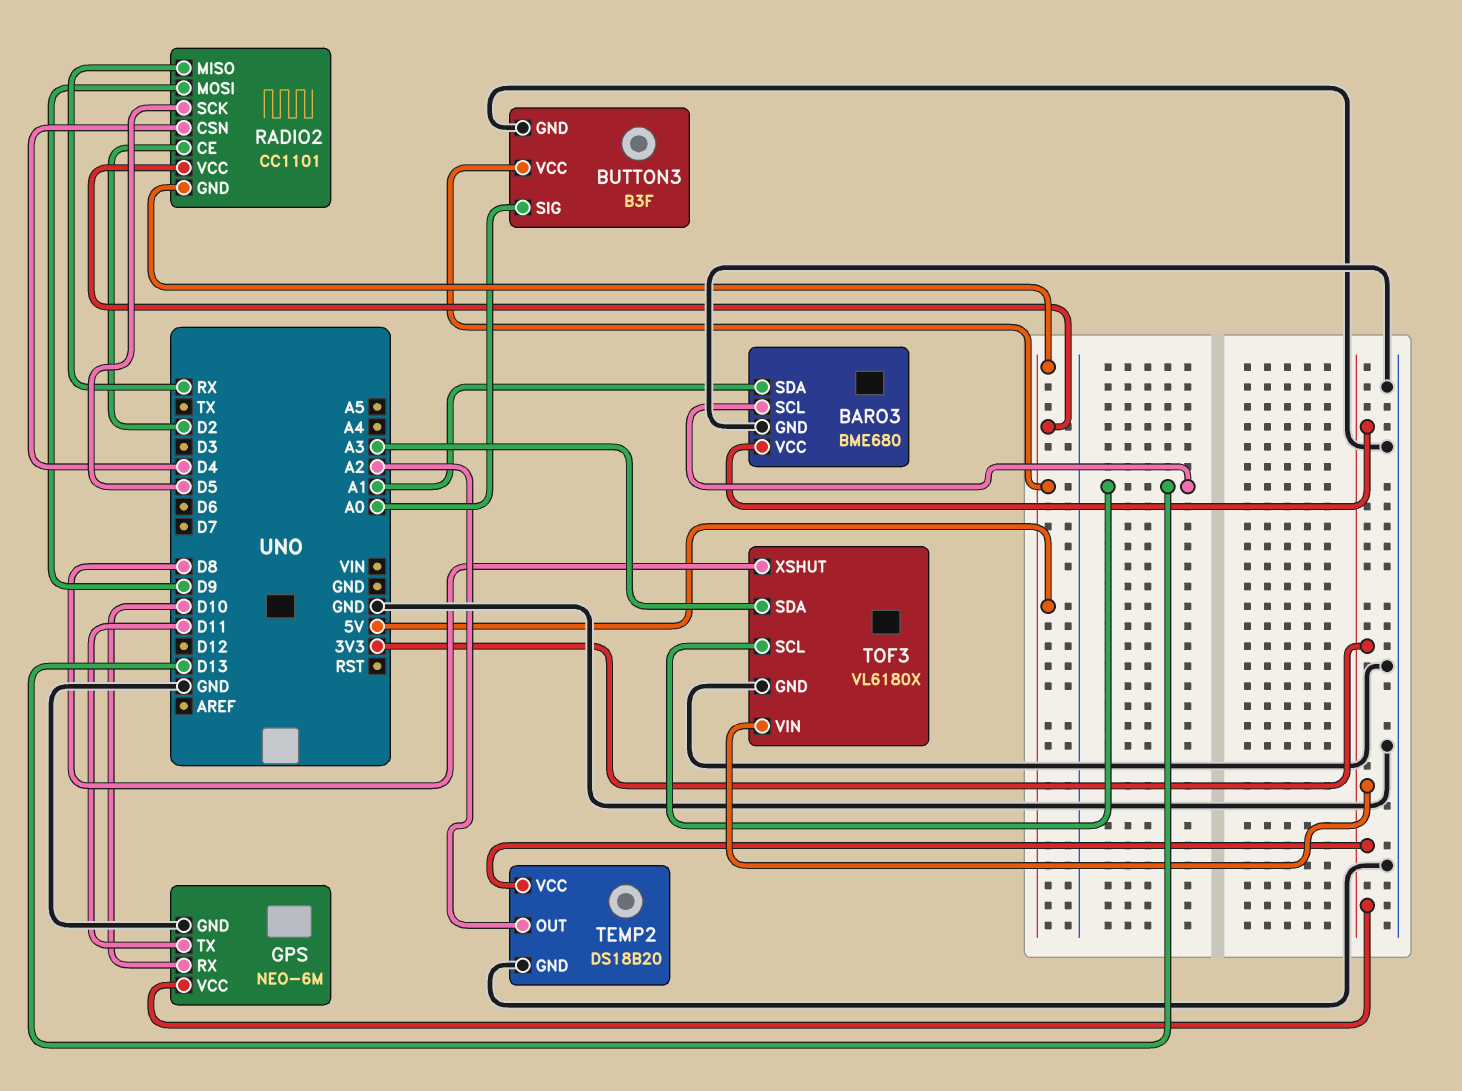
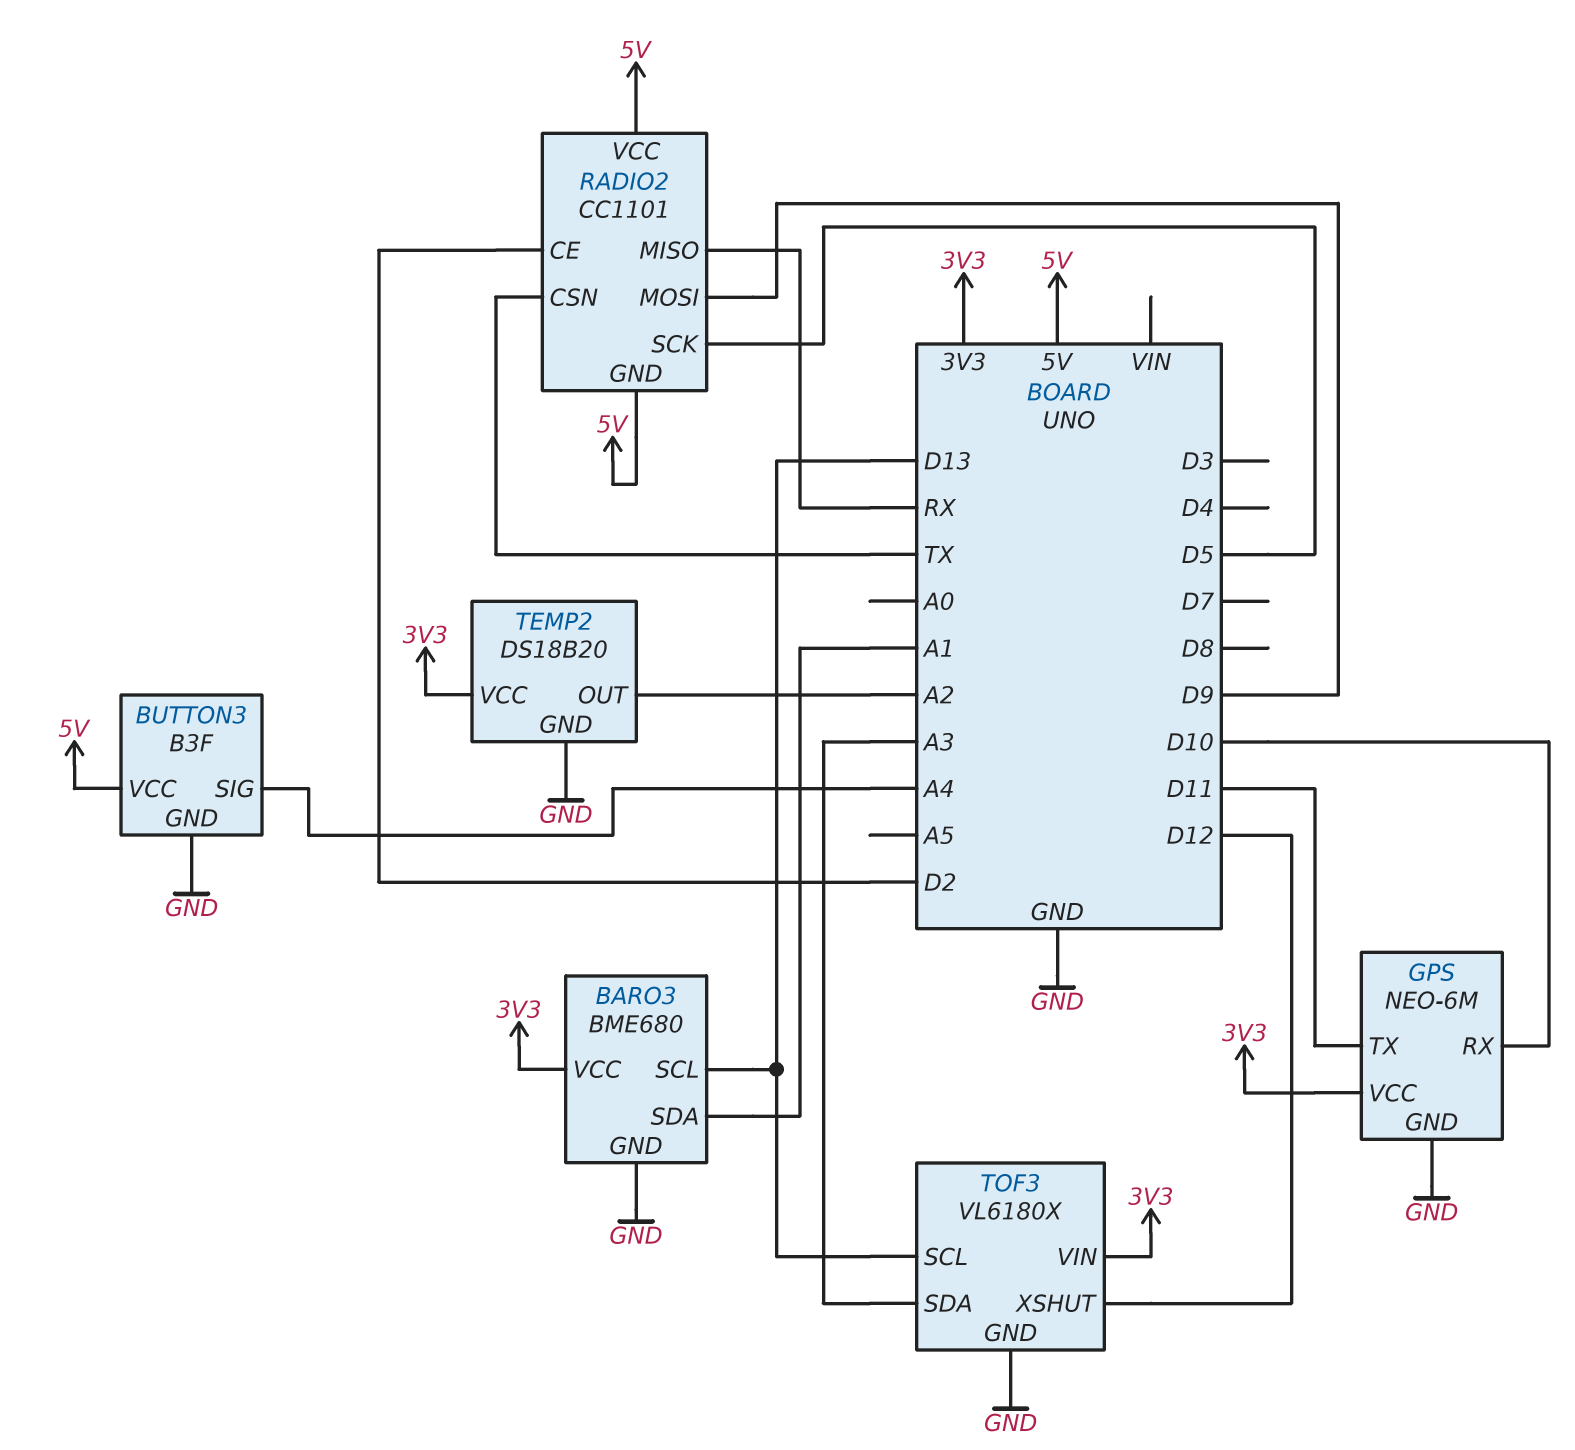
BUTTON3 pin SIG: A0 -> A4
RADIO2 pin CSN: D4 -> TX
TOF3 pin XSHUT: D8 -> D12

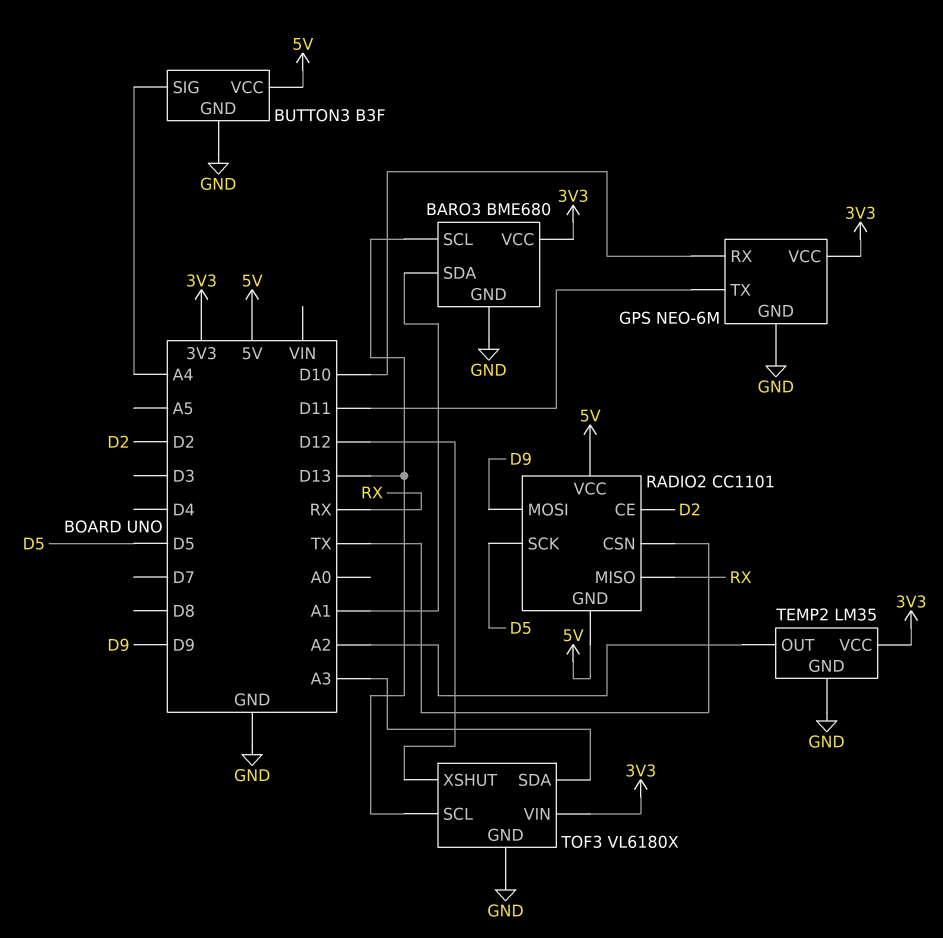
TEMP2: DS18B20 -> LM35

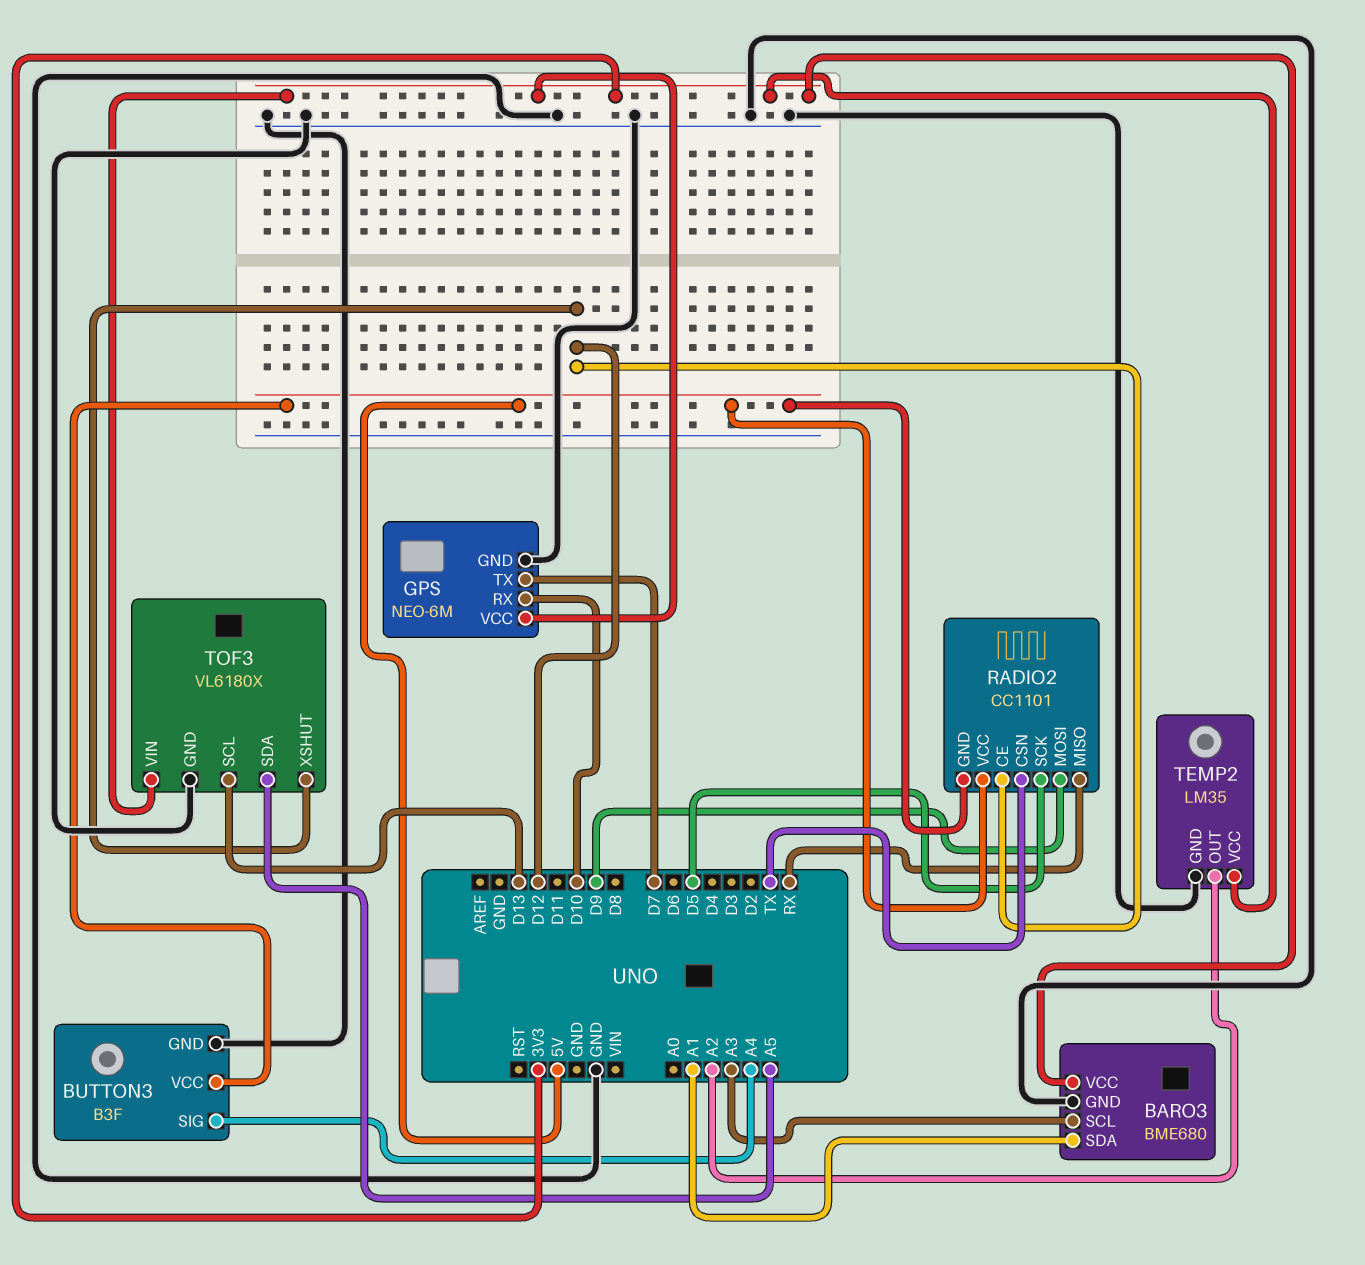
BARO3 pin SCL: D13 -> A3
GPS pin TX: D11 -> D7
RADIO2 pin CE: D2 -> D12
TOF3 pin SDA: A3 -> A5

